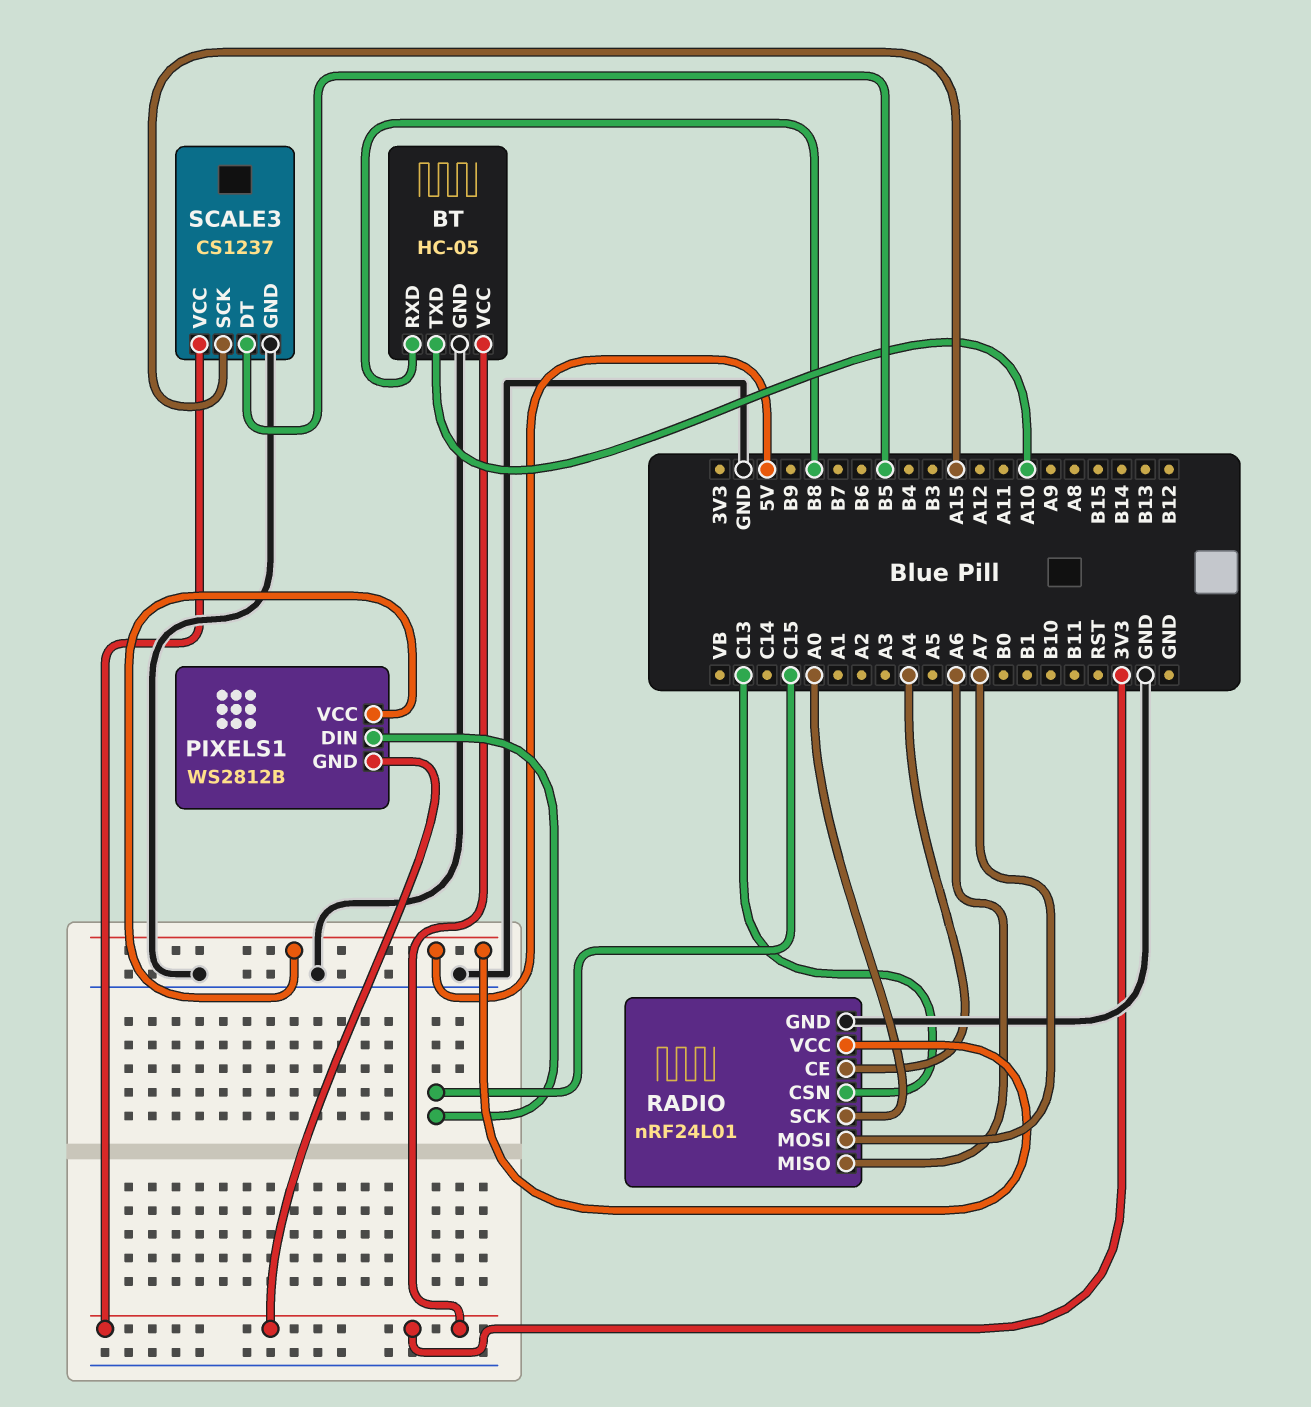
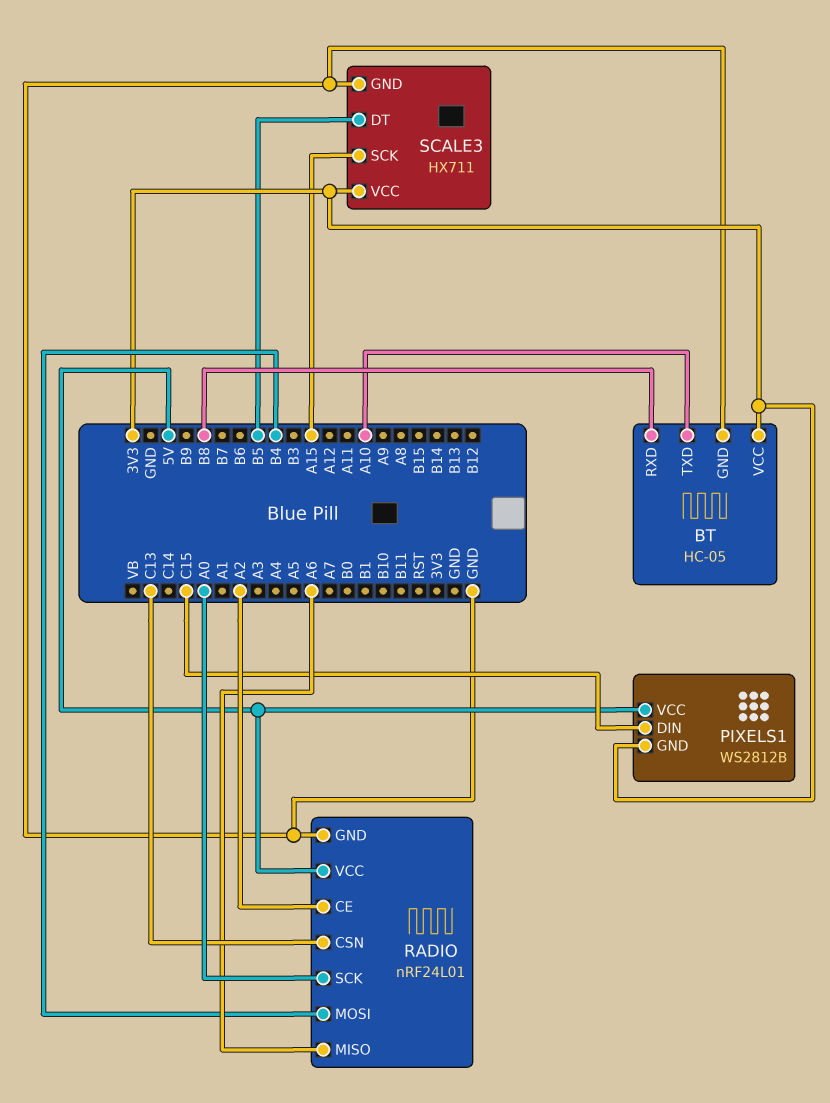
RADIO pin CE: A4 -> A2
RADIO pin MOSI: A7 -> B4
SCALE3: CS1237 -> HX711

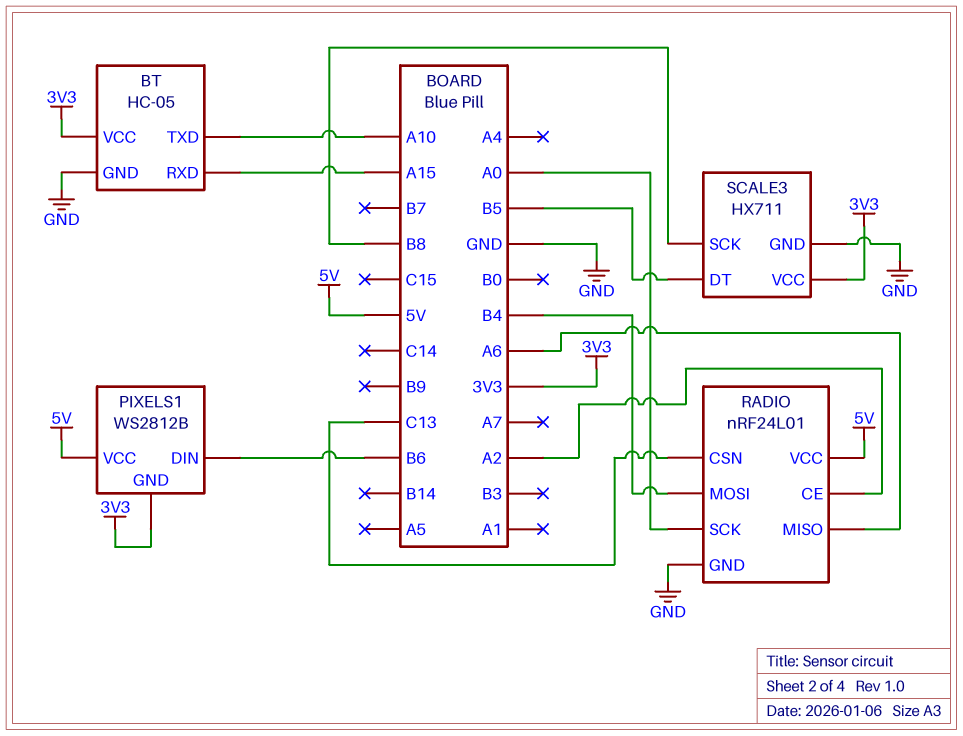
BT pin RXD: B8 -> A15
PIXELS1 pin DIN: C15 -> B6
SCALE3 pin SCK: A15 -> B8

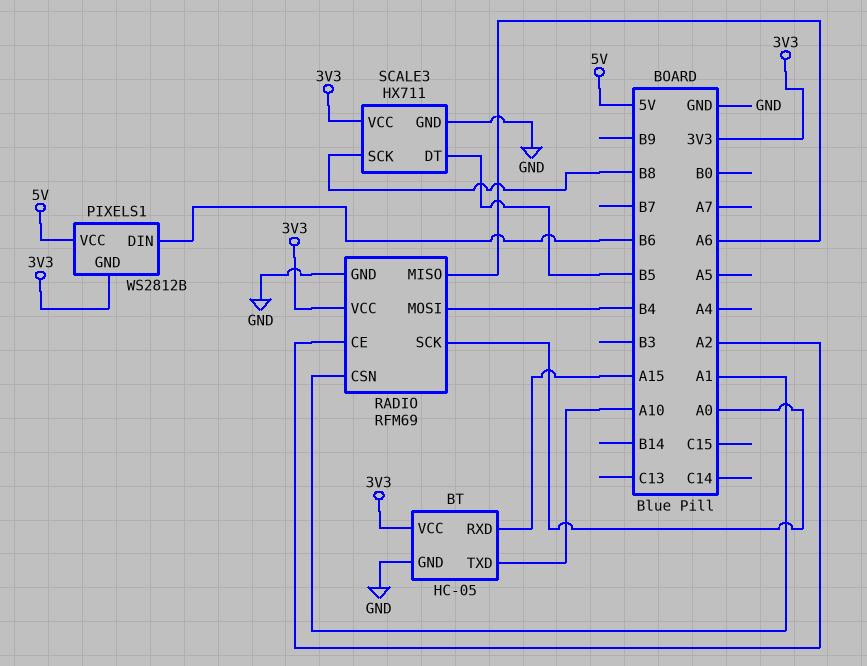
RADIO: nRF24L01 -> RFM69
RADIO pin CSN: C13 -> A1
RADIO pin VCC: 5V -> 3V3

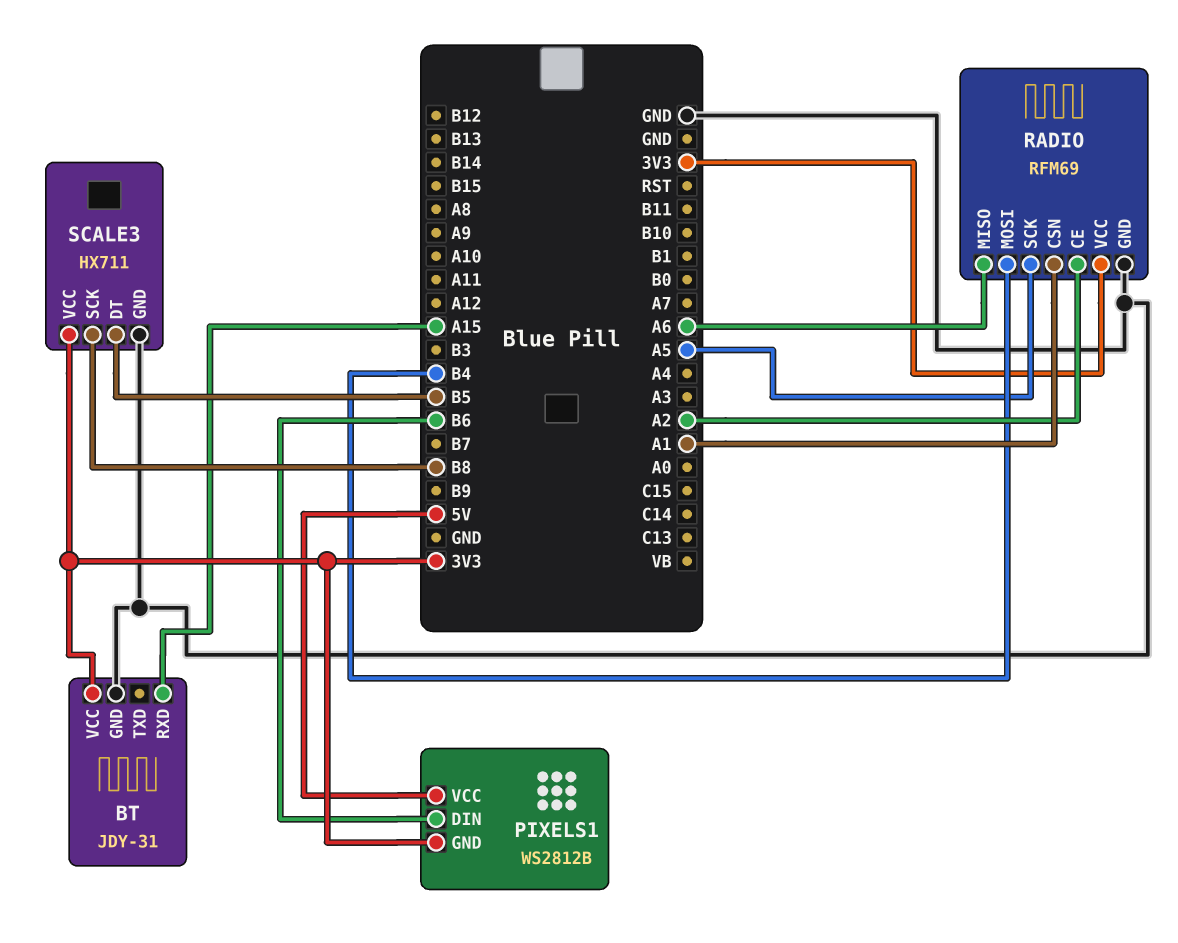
BT: HC-05 -> JDY-31
BT pin TXD: A10 -> none
RADIO pin SCK: A0 -> A5

